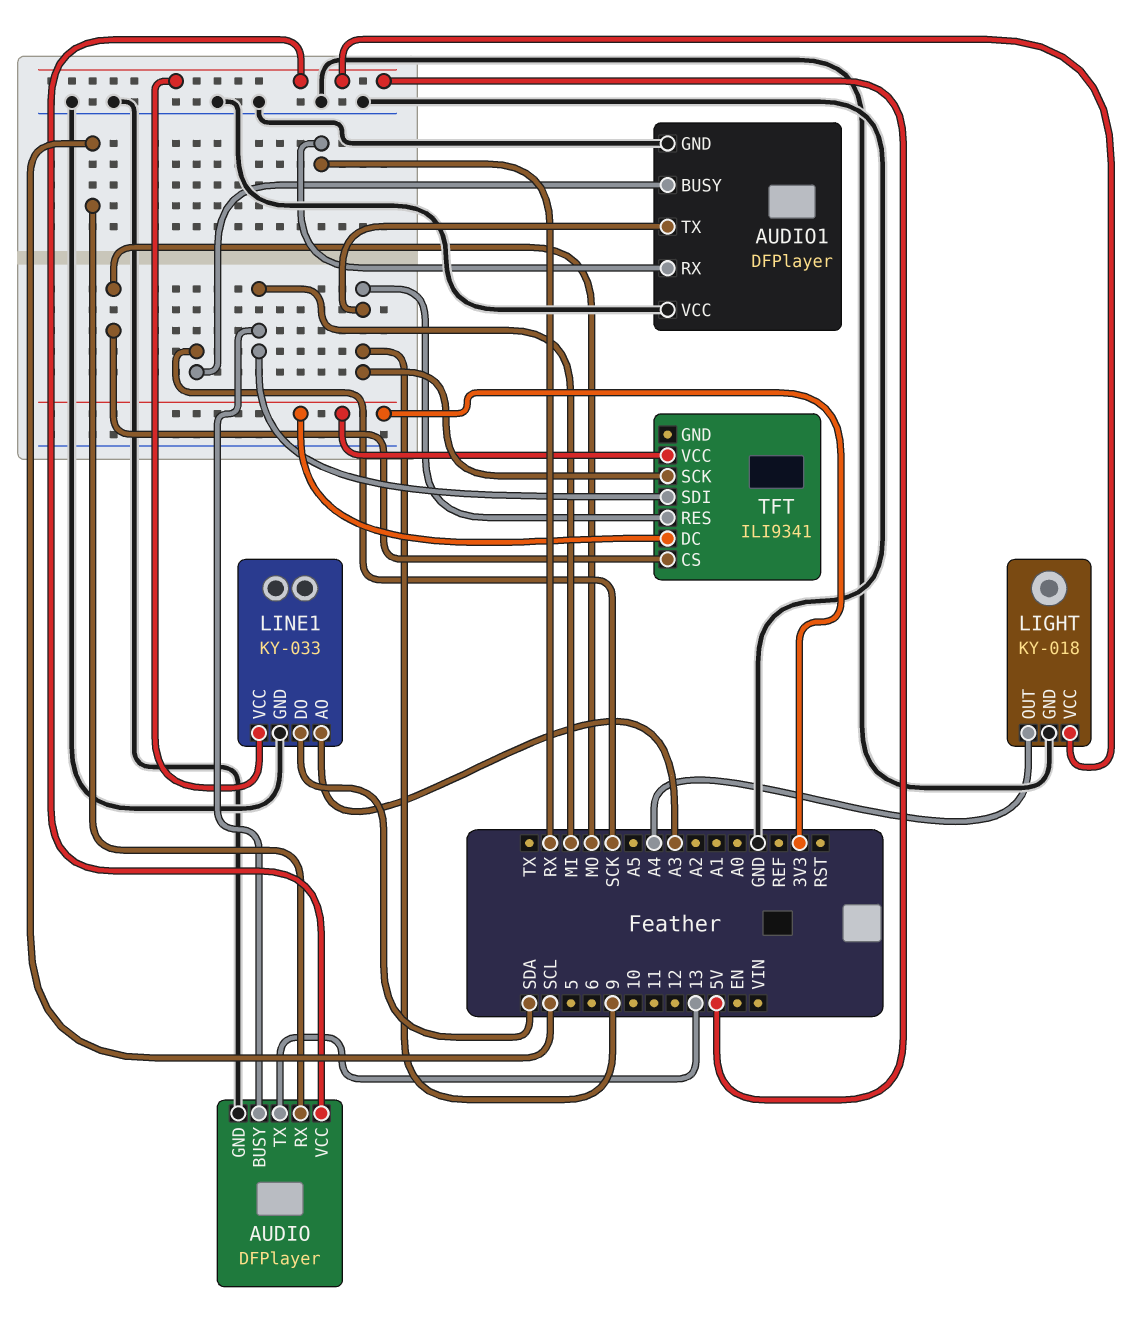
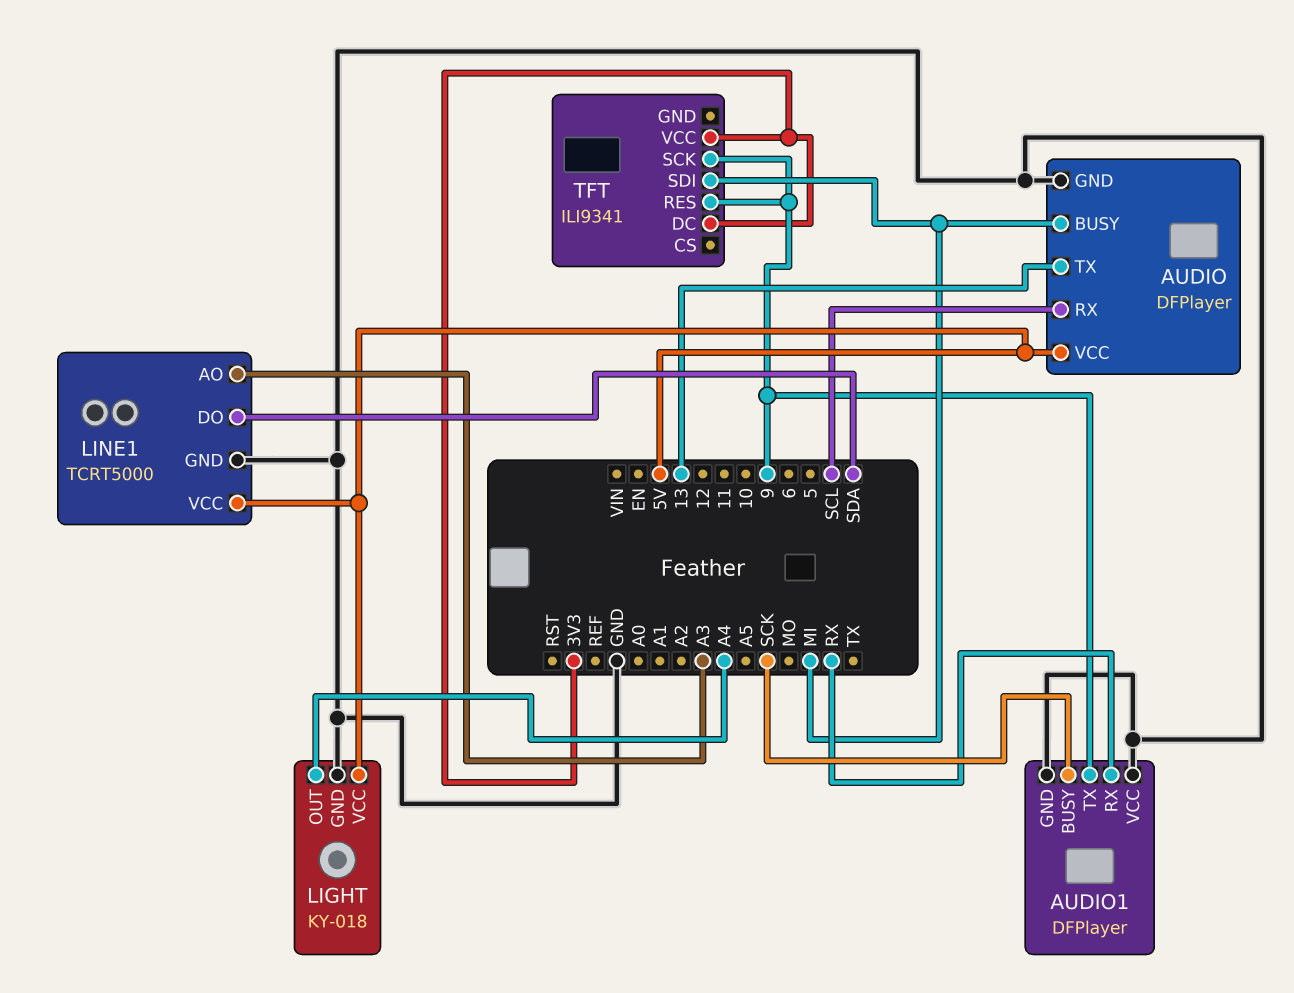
LINE1: KY-033 -> TCRT5000
TFT pin CS: MO -> none

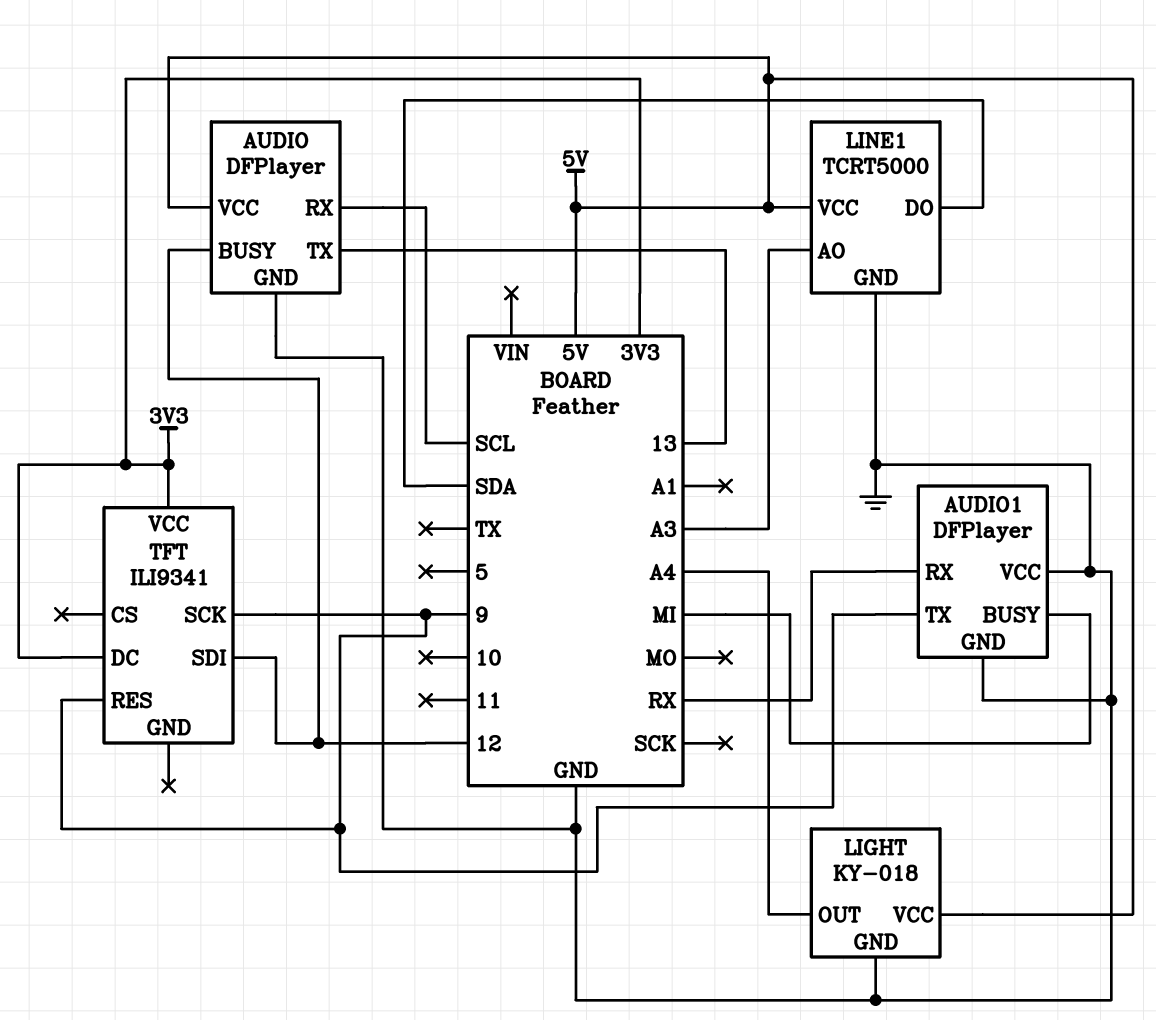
AUDIO pin BUSY: MI -> 12
AUDIO1 pin BUSY: SCK -> MI
TFT pin SDI: MI -> 12

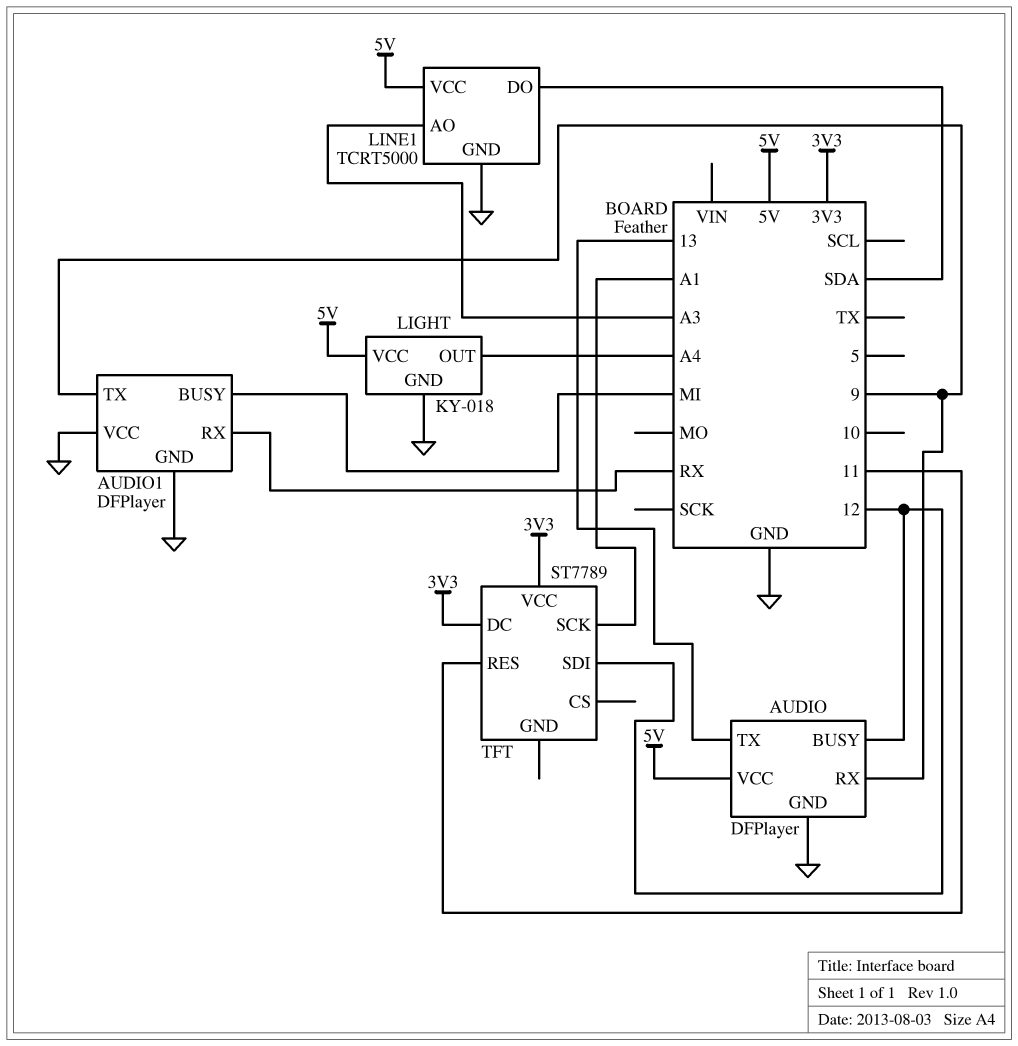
AUDIO pin RX: SCL -> 9
TFT: ILI9341 -> ST7789
TFT pin RES: 9 -> 11
TFT pin SCK: 9 -> A1

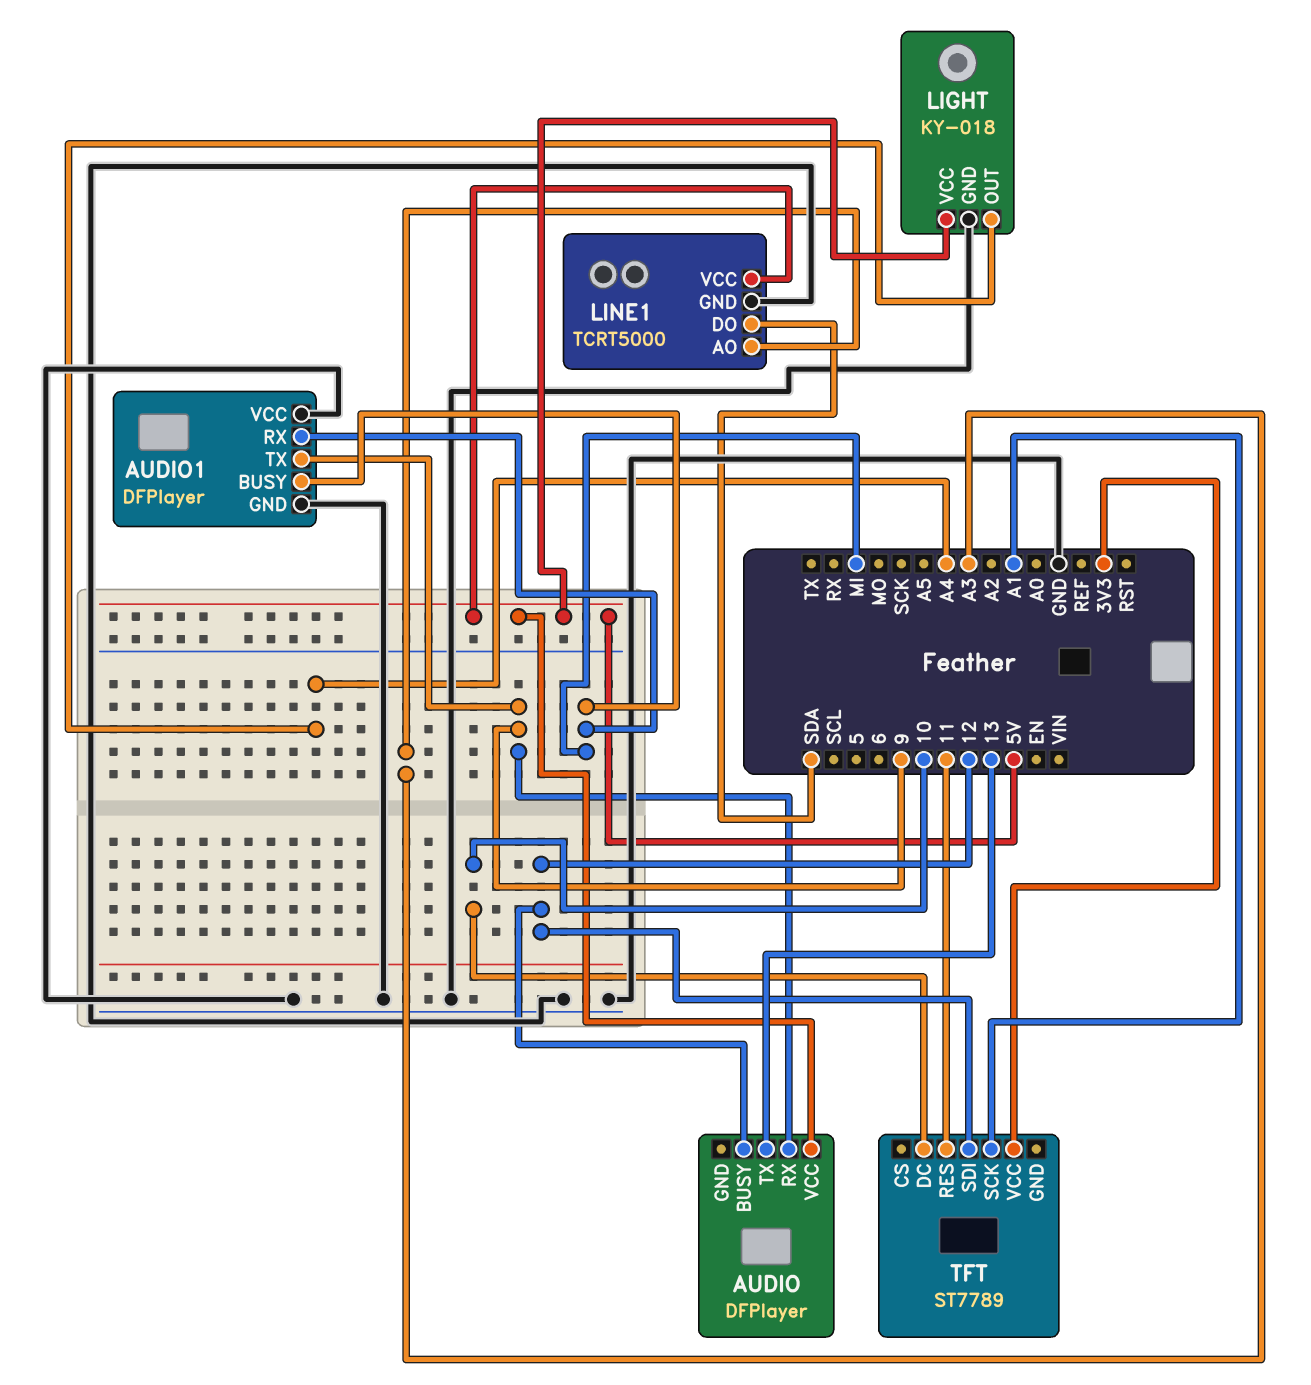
AUDIO pin GND: GND -> none
AUDIO1 pin RX: RX -> MI
TFT pin DC: 3V3 -> 10

